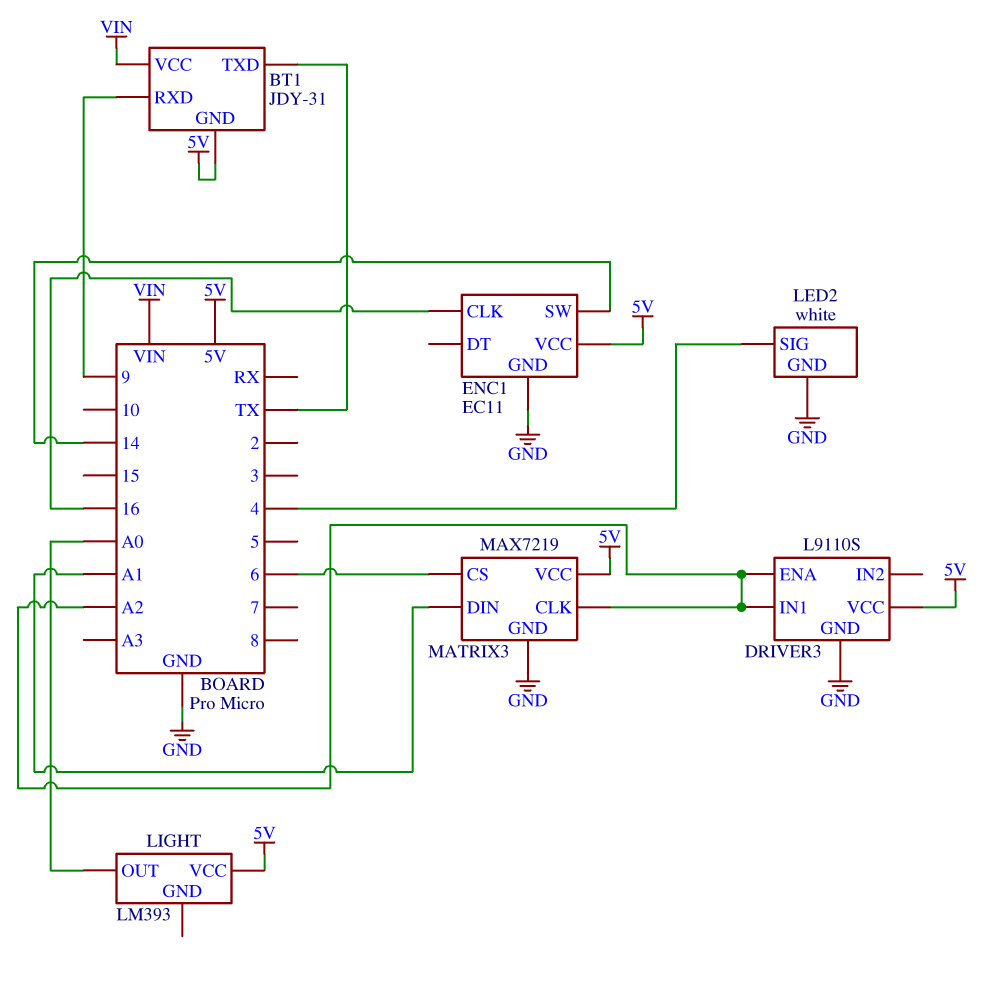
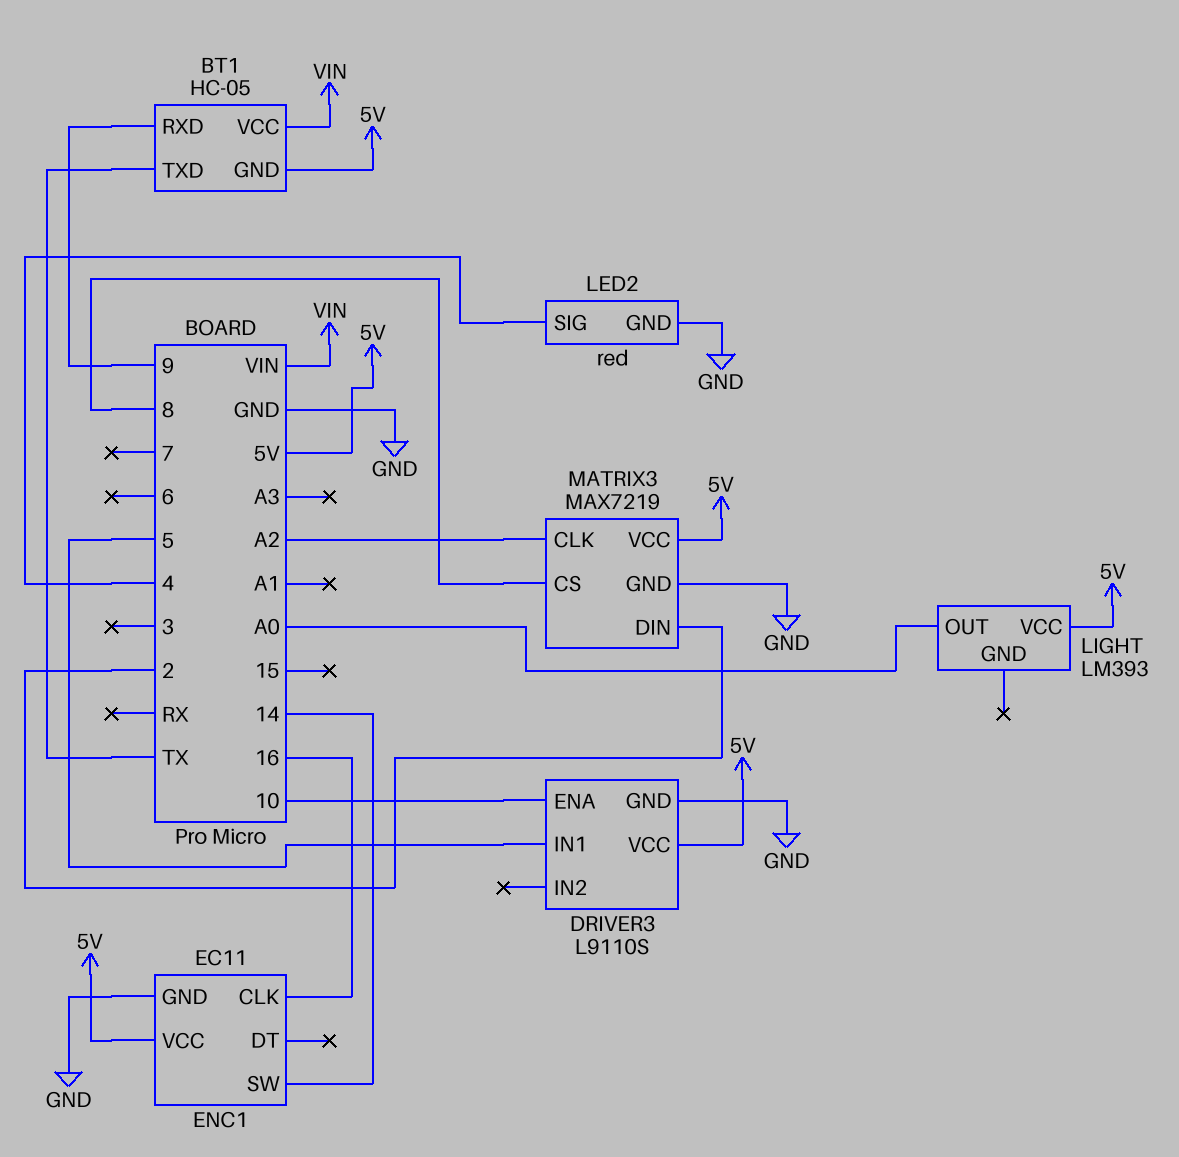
BT1: JDY-31 -> HC-05
DRIVER3 pin ENA: A2 -> 10
DRIVER3 pin IN1: A2 -> 5
LED2: white -> red
MATRIX3 pin CS: 6 -> 8
MATRIX3 pin DIN: A1 -> 2

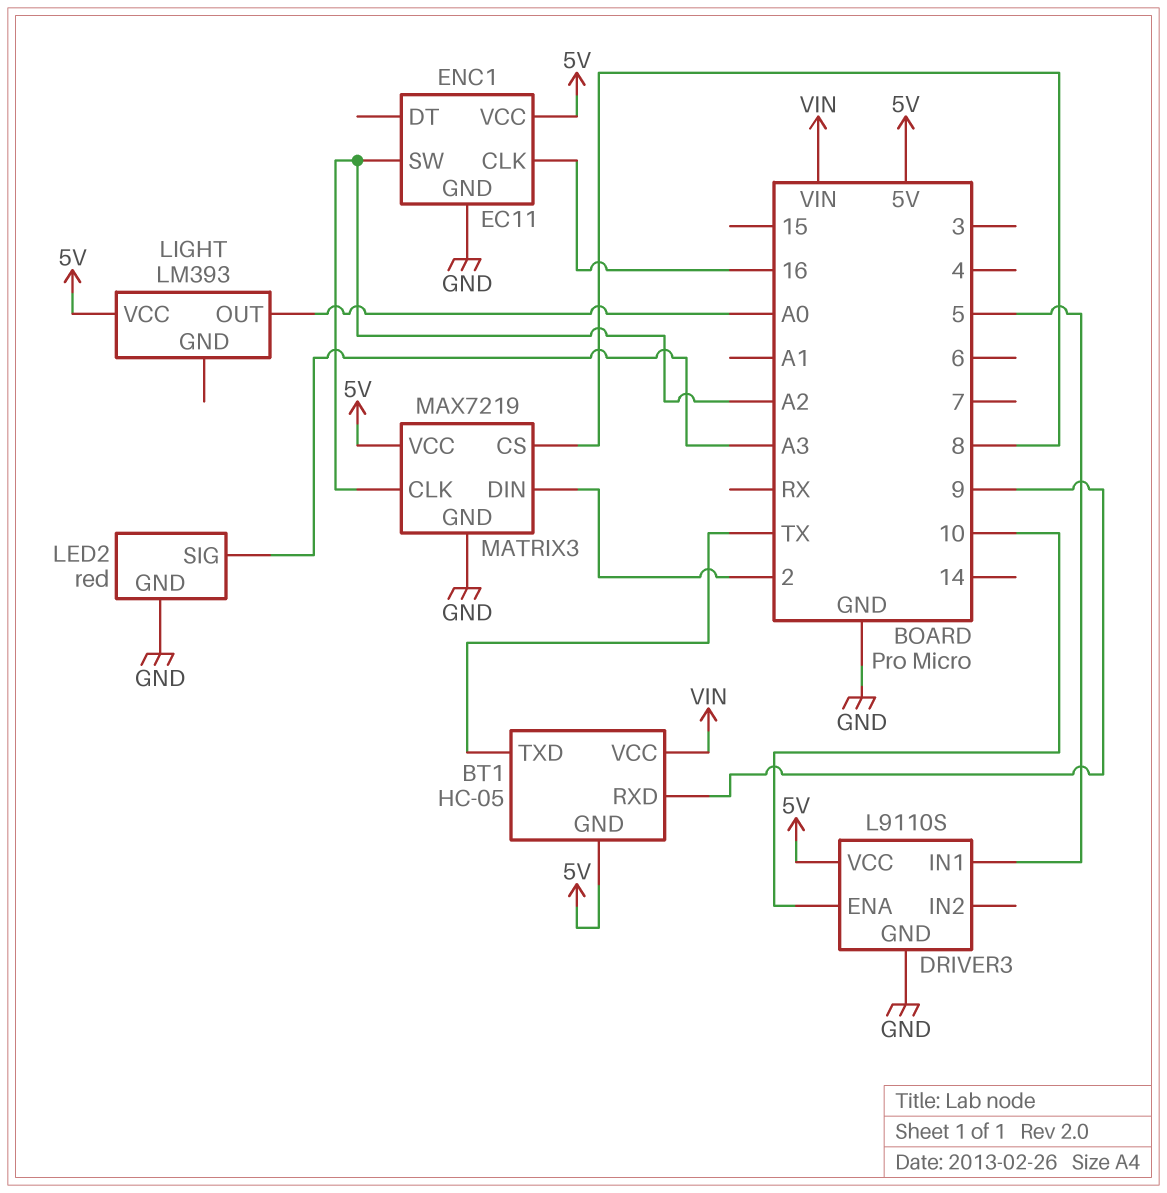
ENC1 pin SW: 14 -> A2
LED2 pin SIG: 4 -> A3

